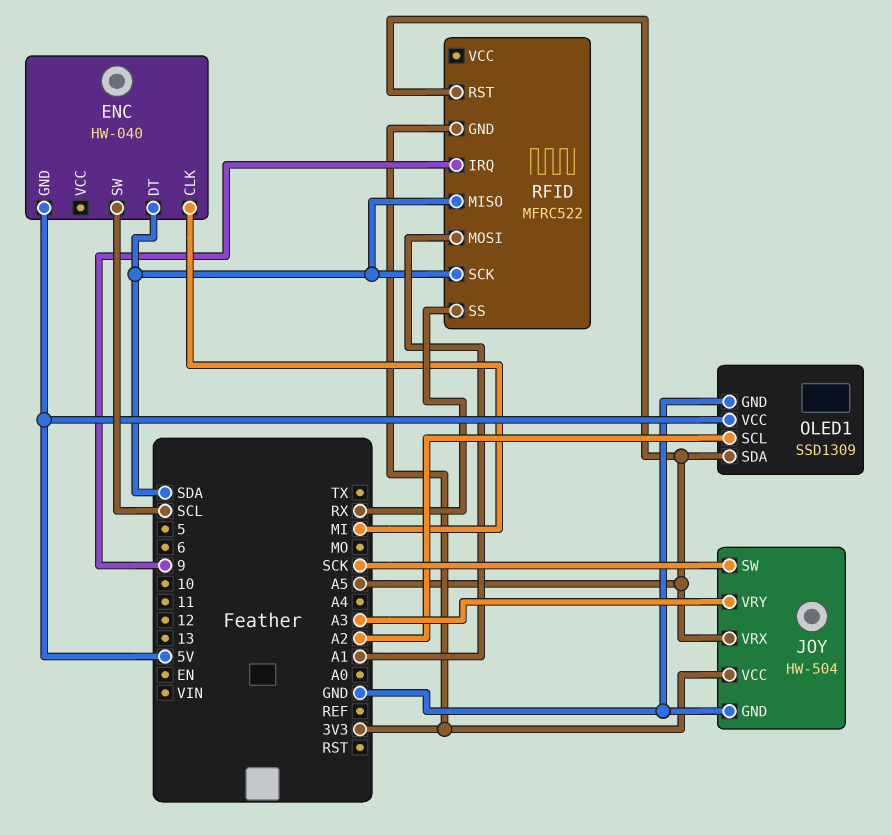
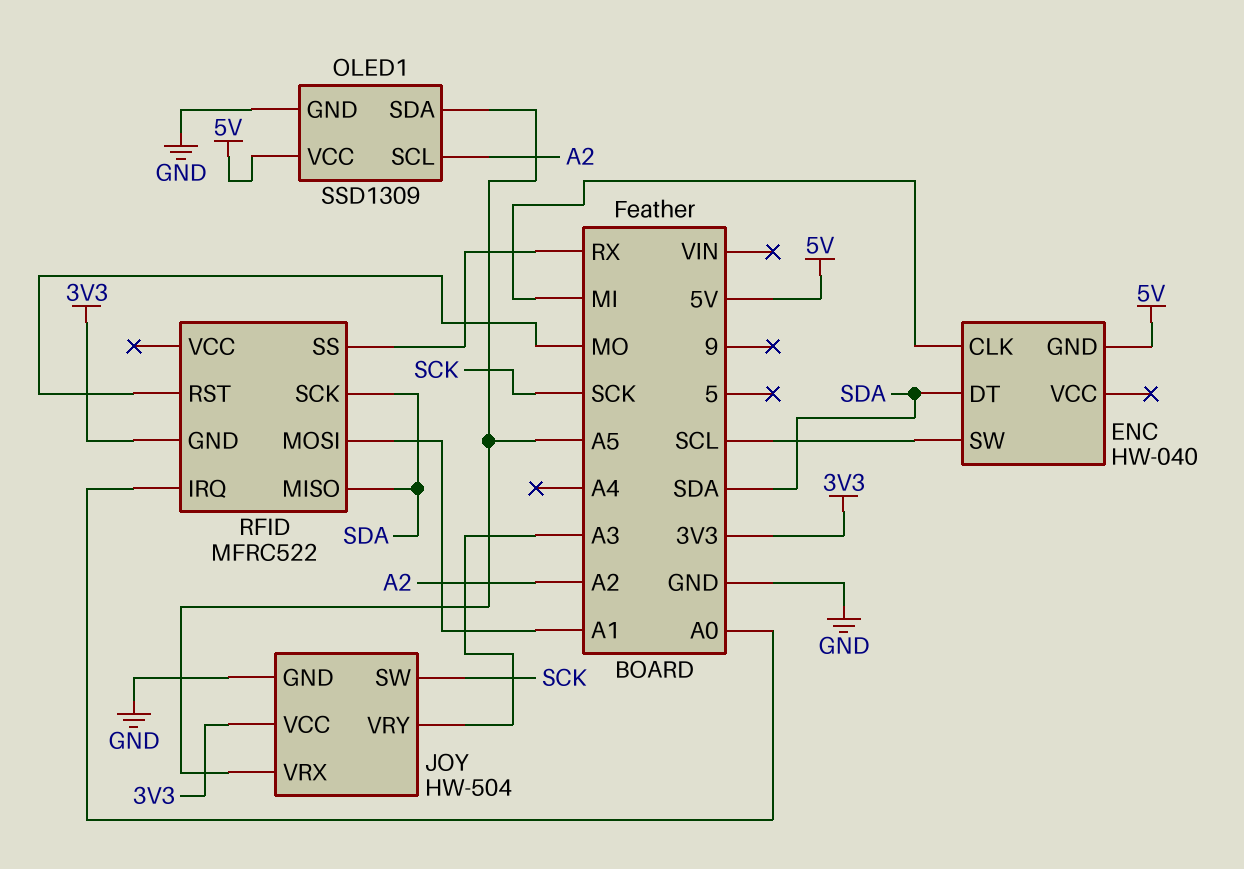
RFID pin IRQ: 9 -> A0
RFID pin RST: A5 -> MO

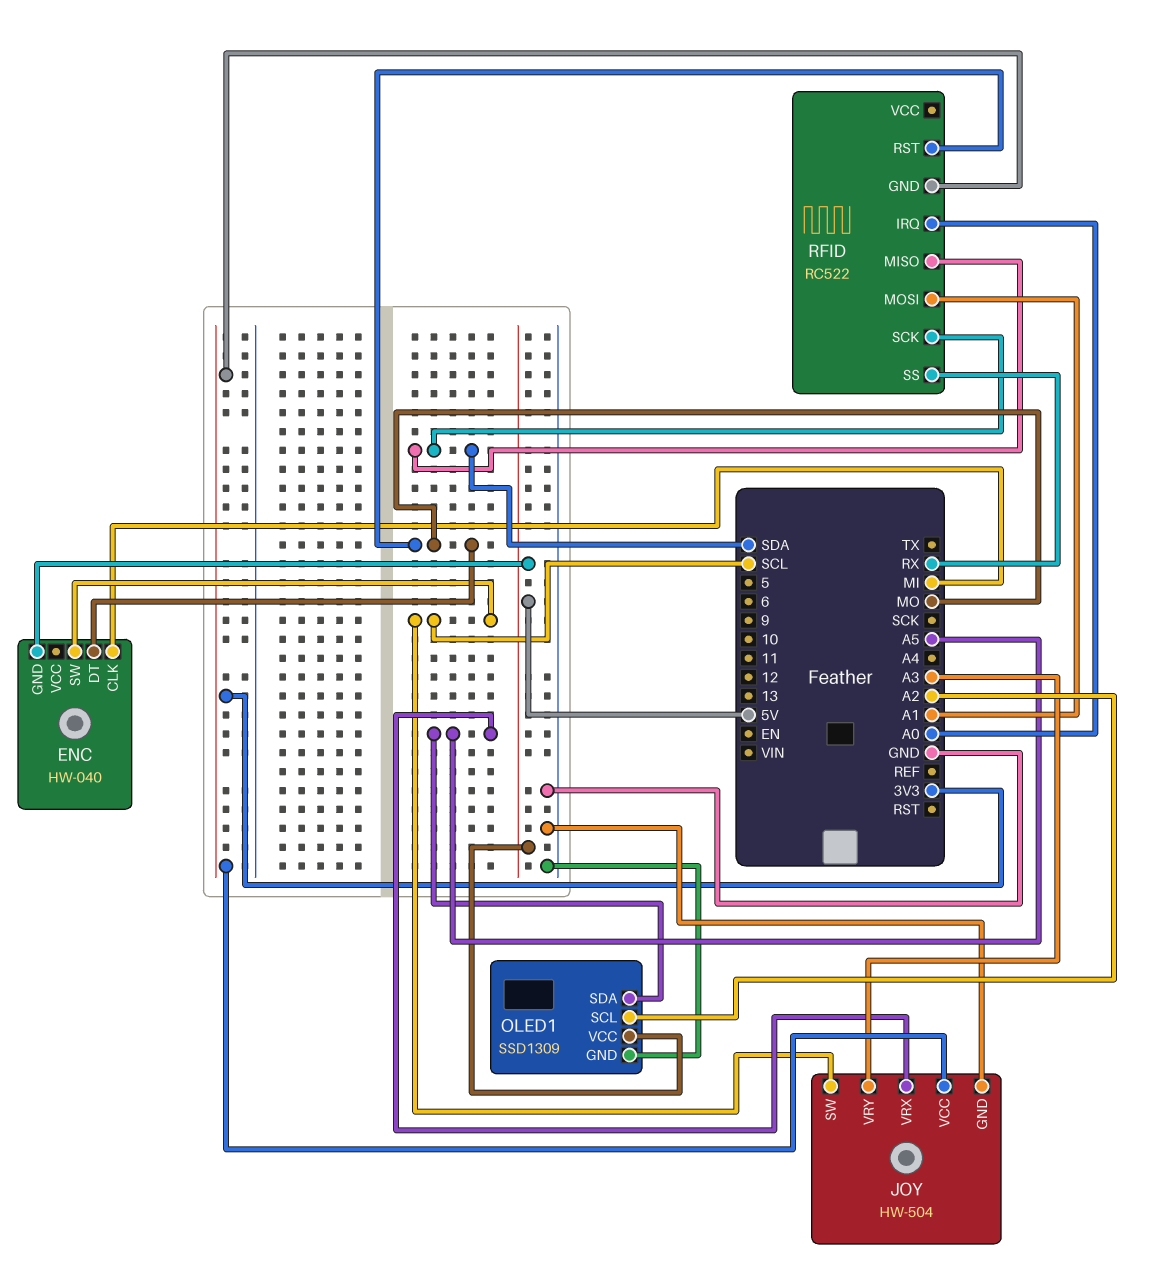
ENC pin DT: SDA -> MO
JOY pin SW: SCK -> SCL
RFID: MFRC522 -> RC522

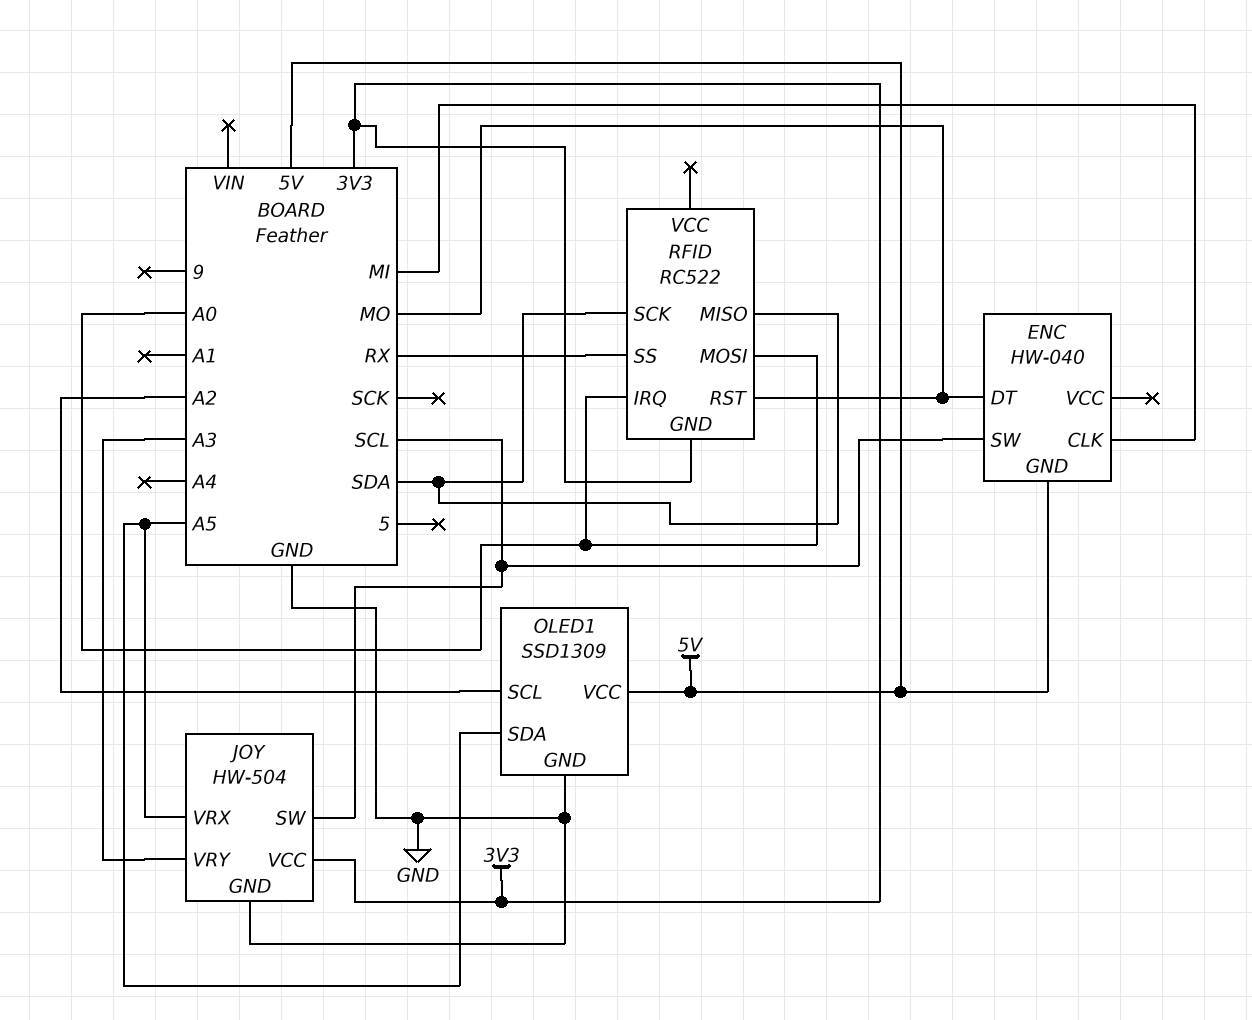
RFID pin MOSI: A1 -> A0

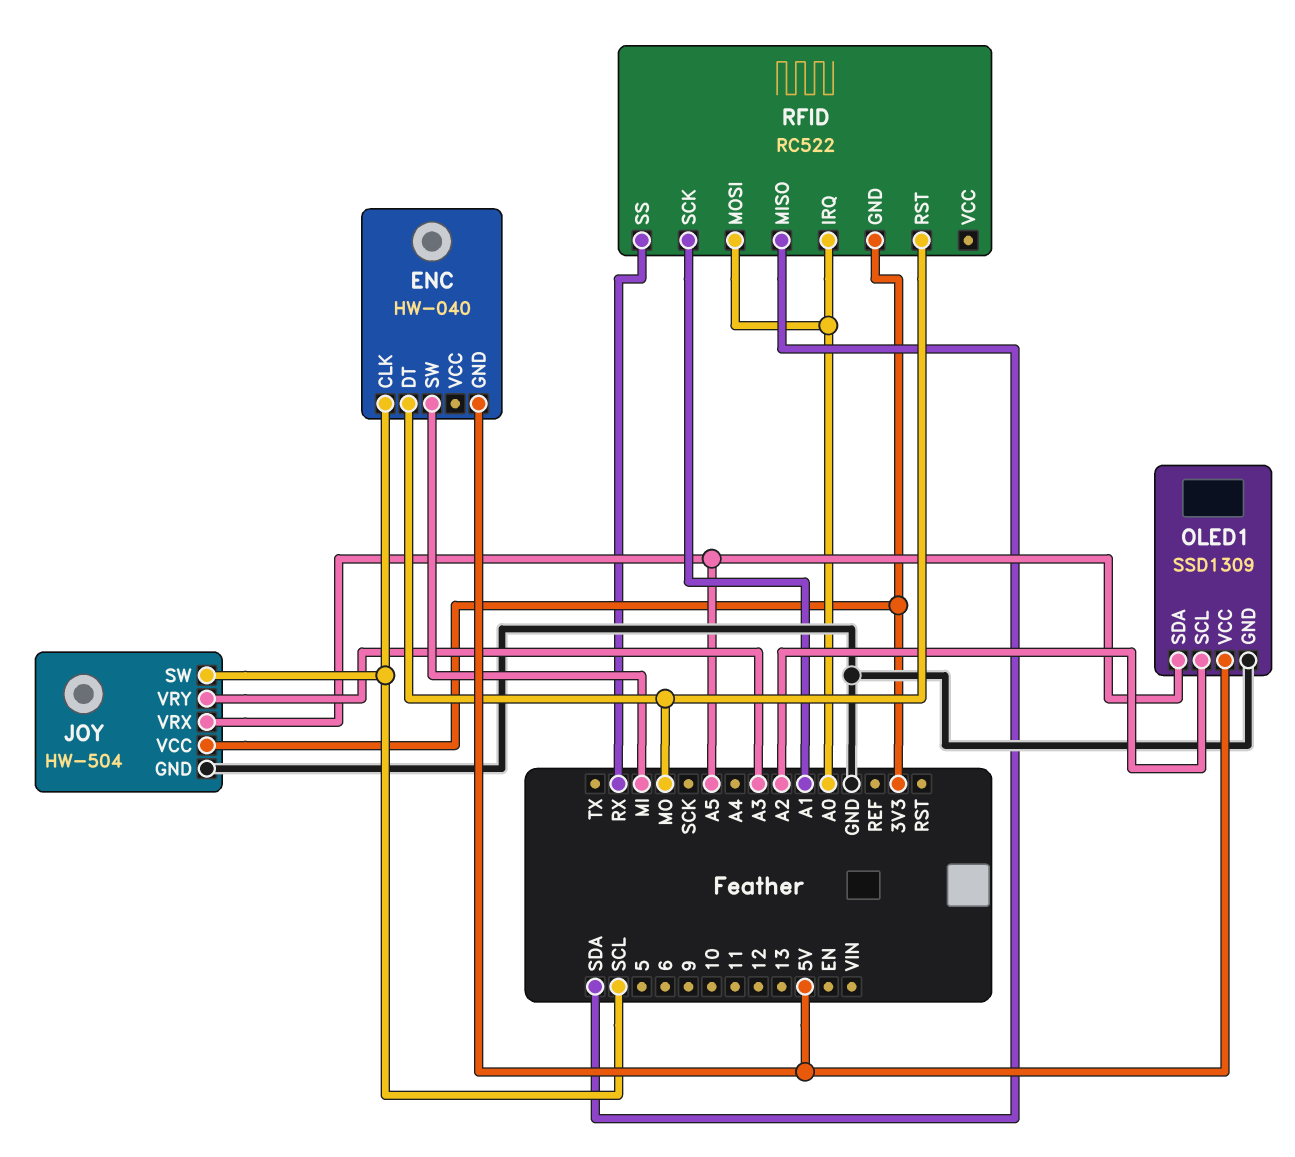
ENC pin CLK: MI -> SCL
ENC pin SW: SCL -> MI
RFID pin SCK: SDA -> A1

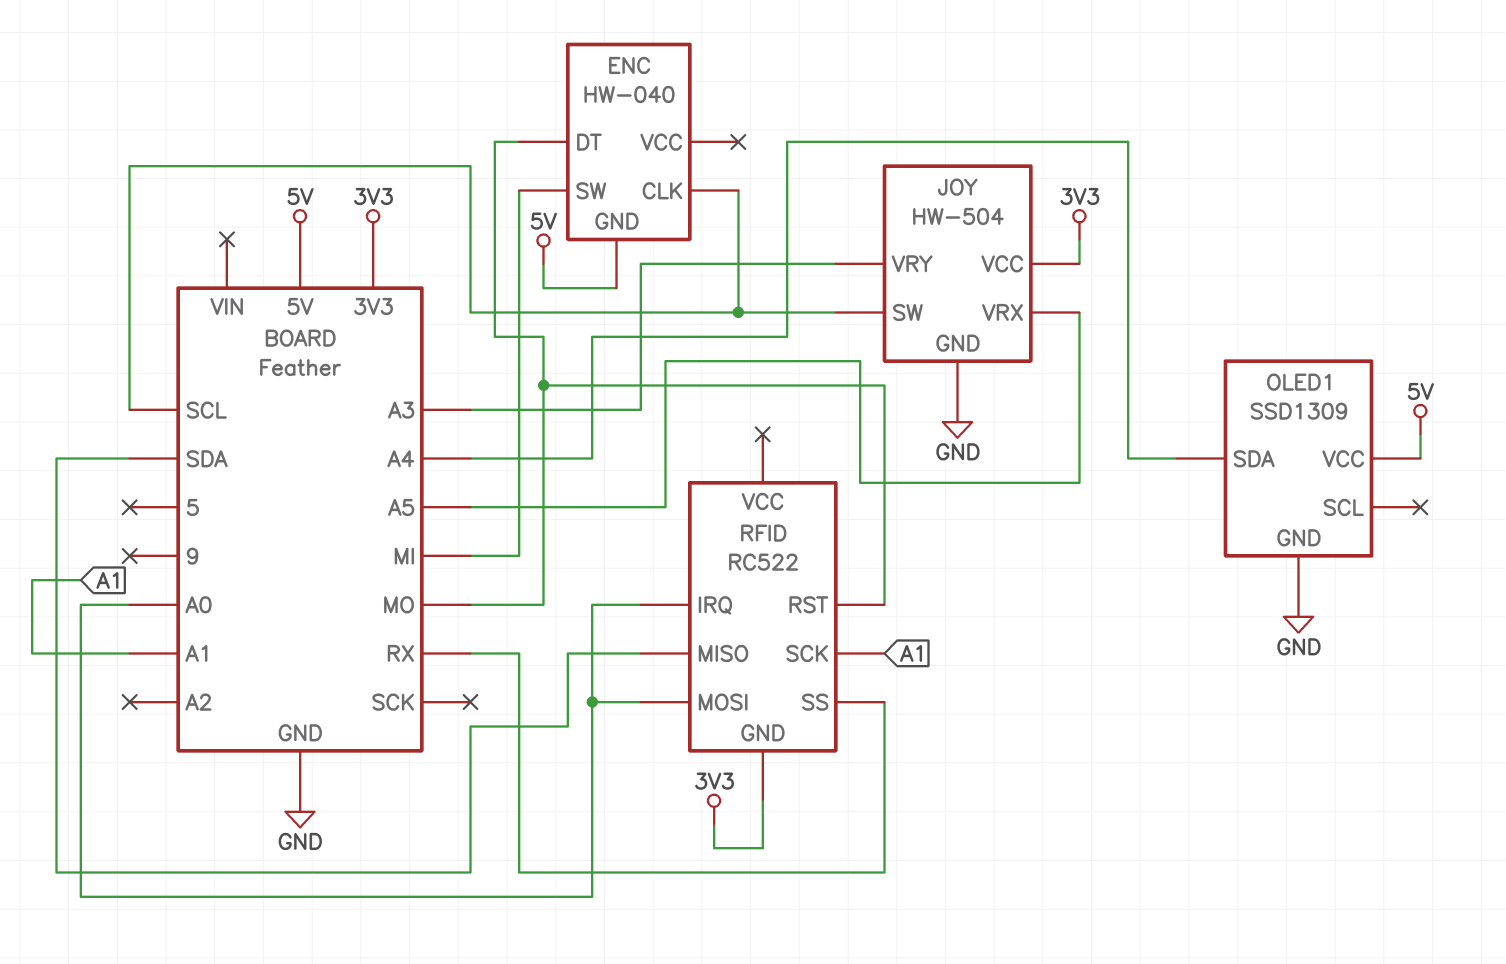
OLED1 pin SCL: A2 -> none
OLED1 pin SDA: A5 -> A4

